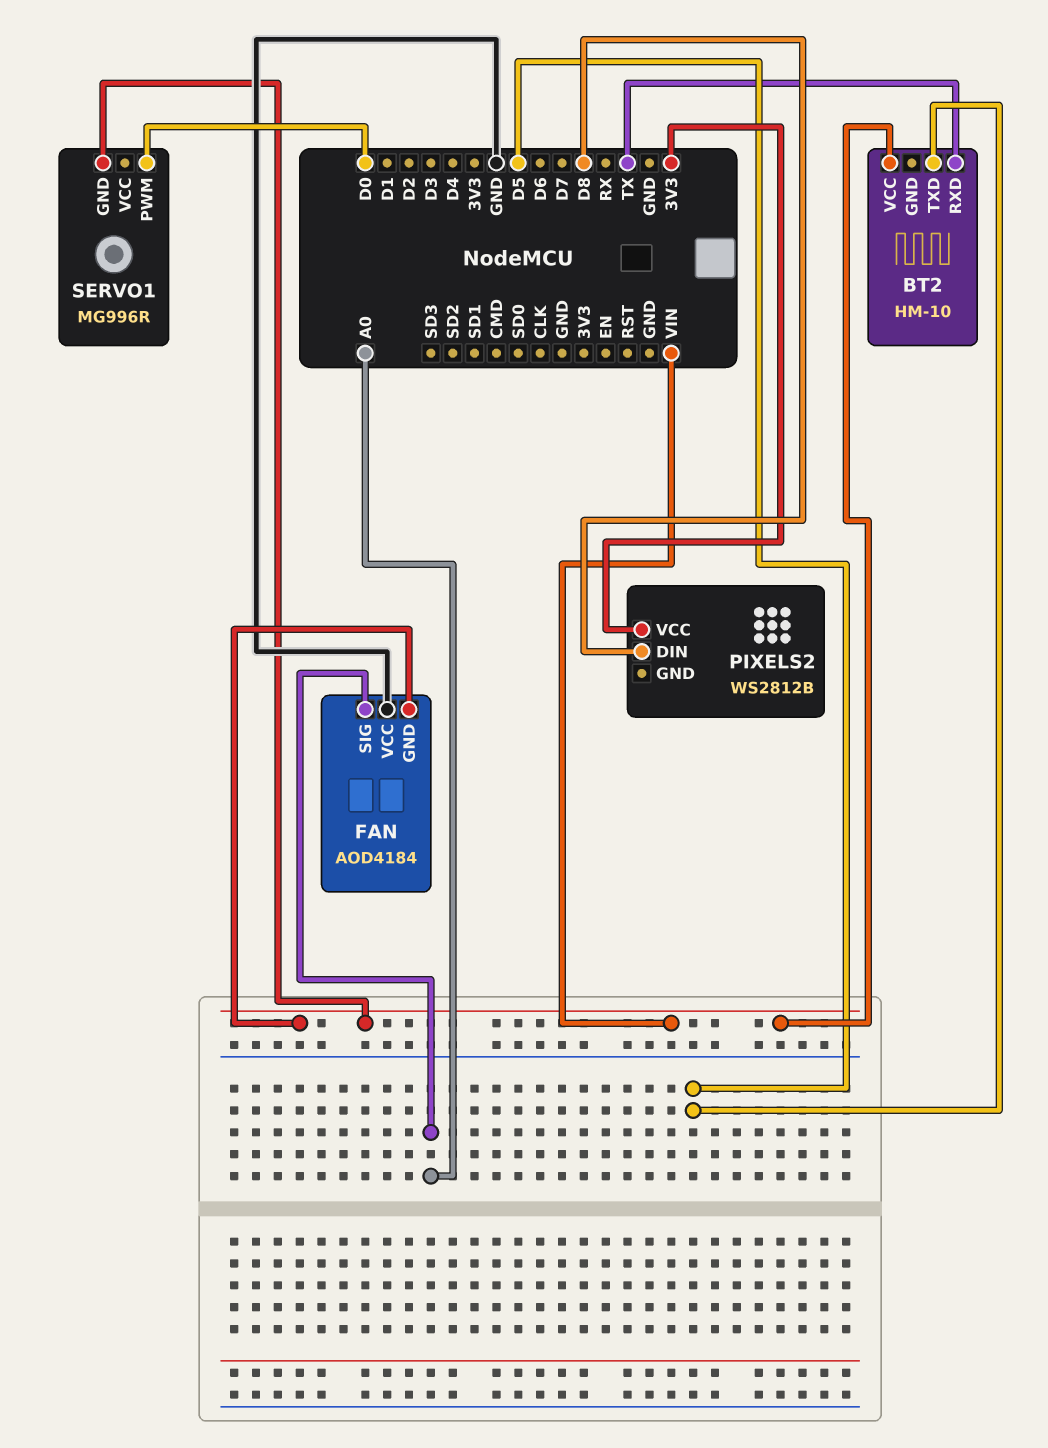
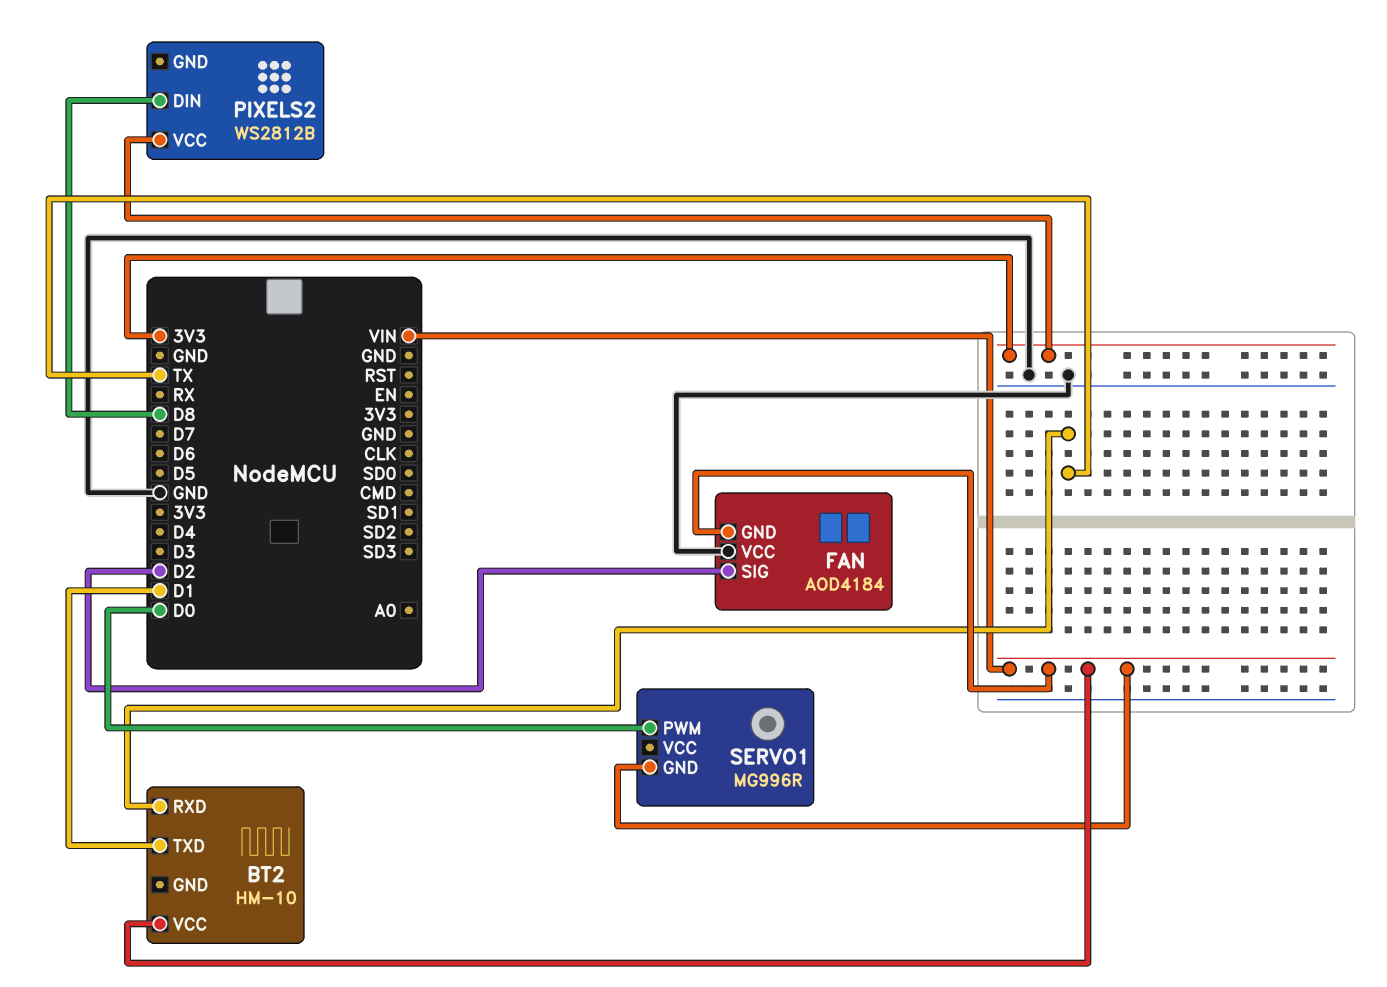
BT2 pin TXD: D5 -> D1
FAN pin SIG: A0 -> D2

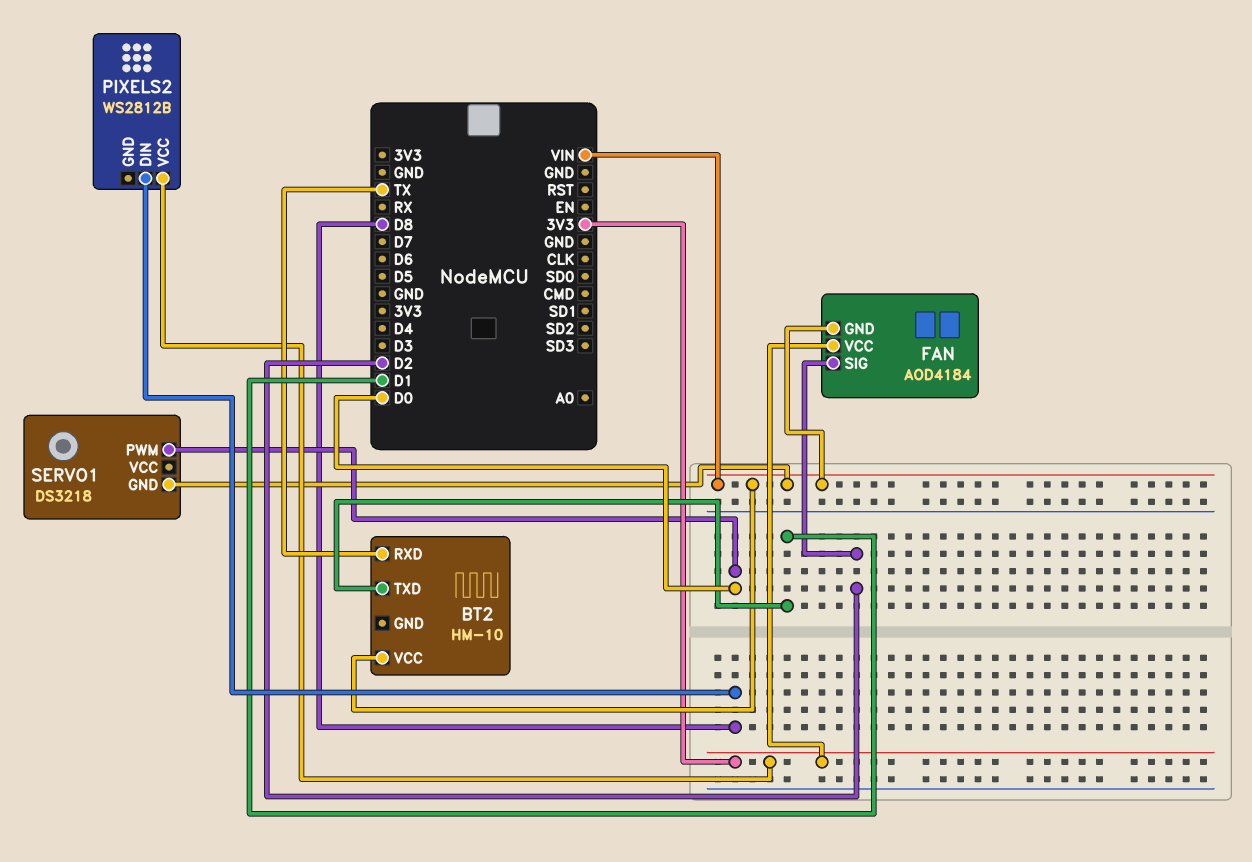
FAN pin VCC: GND -> 3V3
SERVO1: MG996R -> DS3218

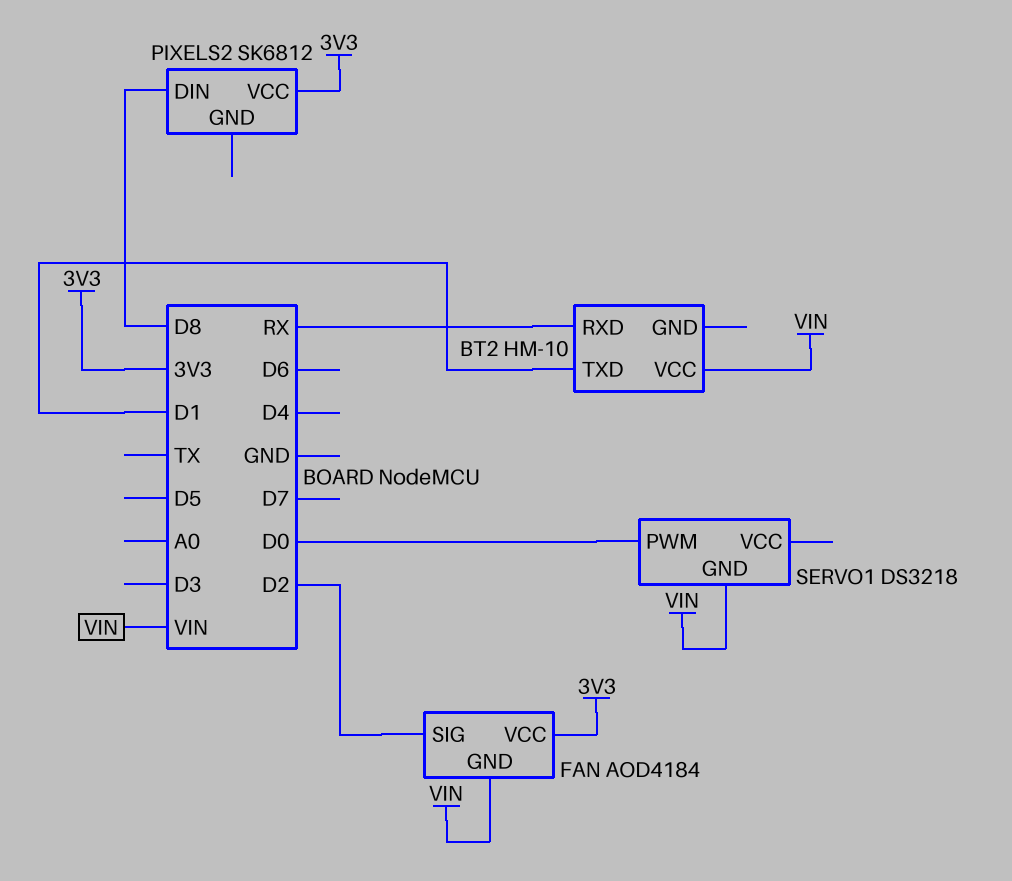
BT2 pin RXD: TX -> RX
PIXELS2: WS2812B -> SK6812

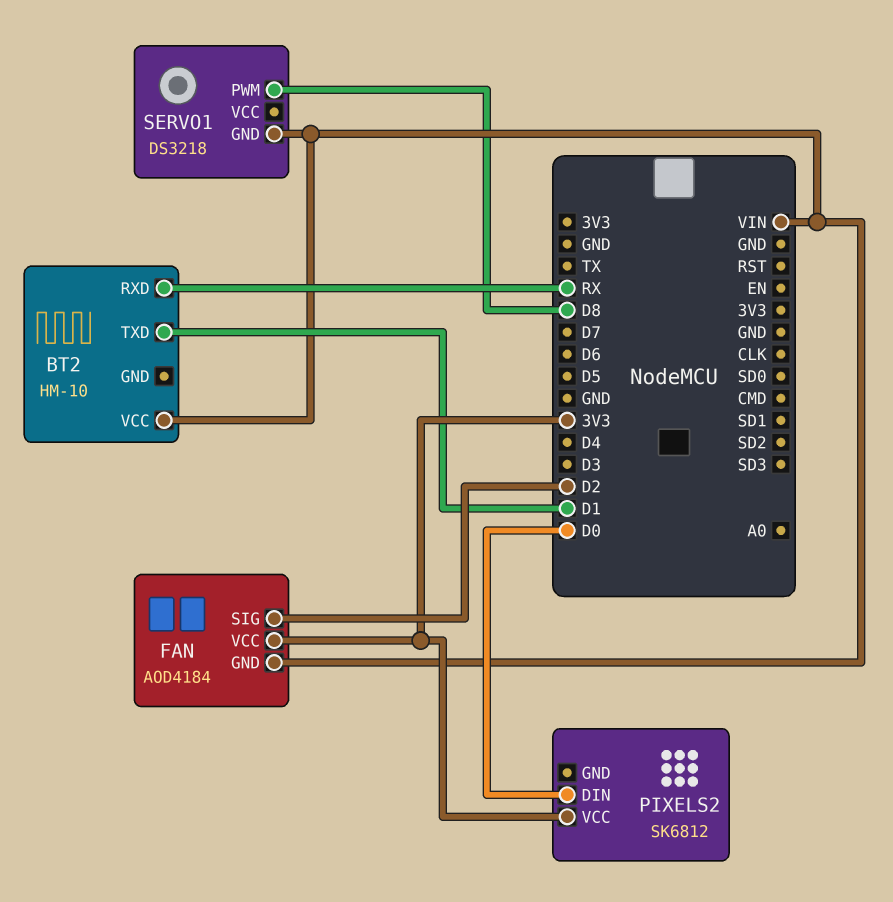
PIXELS2 pin DIN: D8 -> D0
SERVO1 pin PWM: D0 -> D8

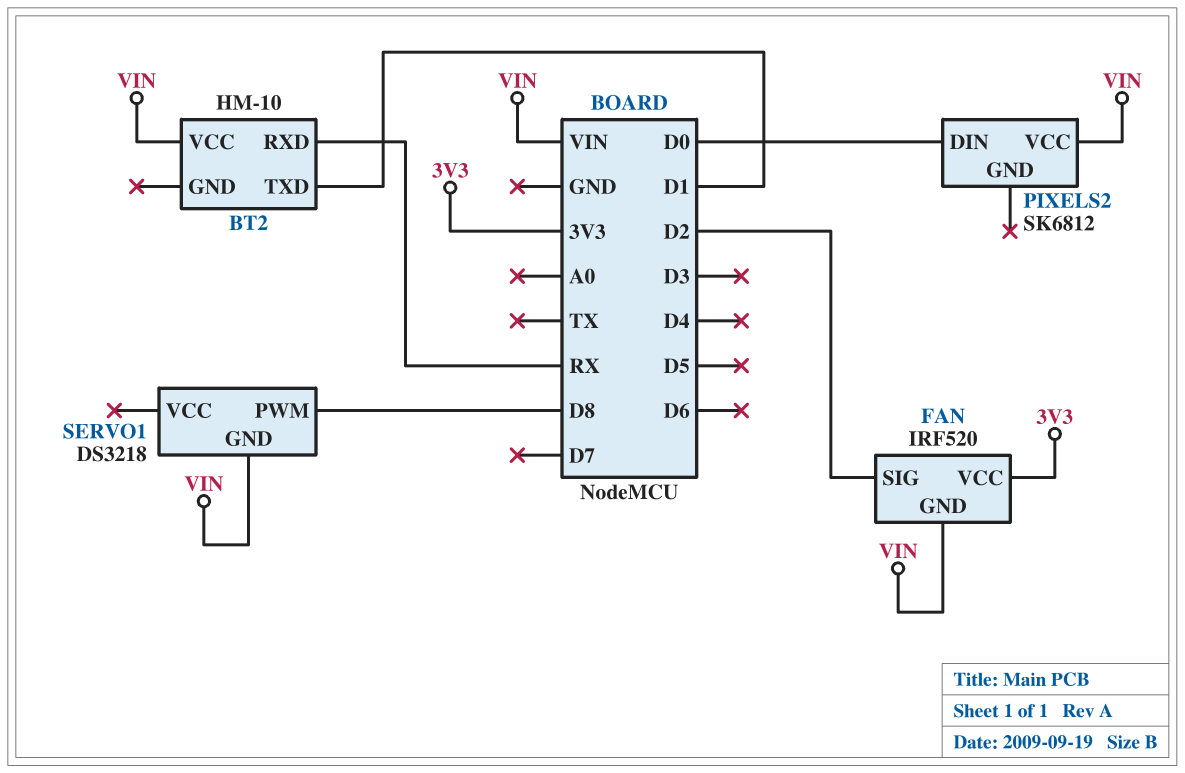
FAN: AOD4184 -> IRF520
PIXELS2 pin VCC: 3V3 -> VIN

